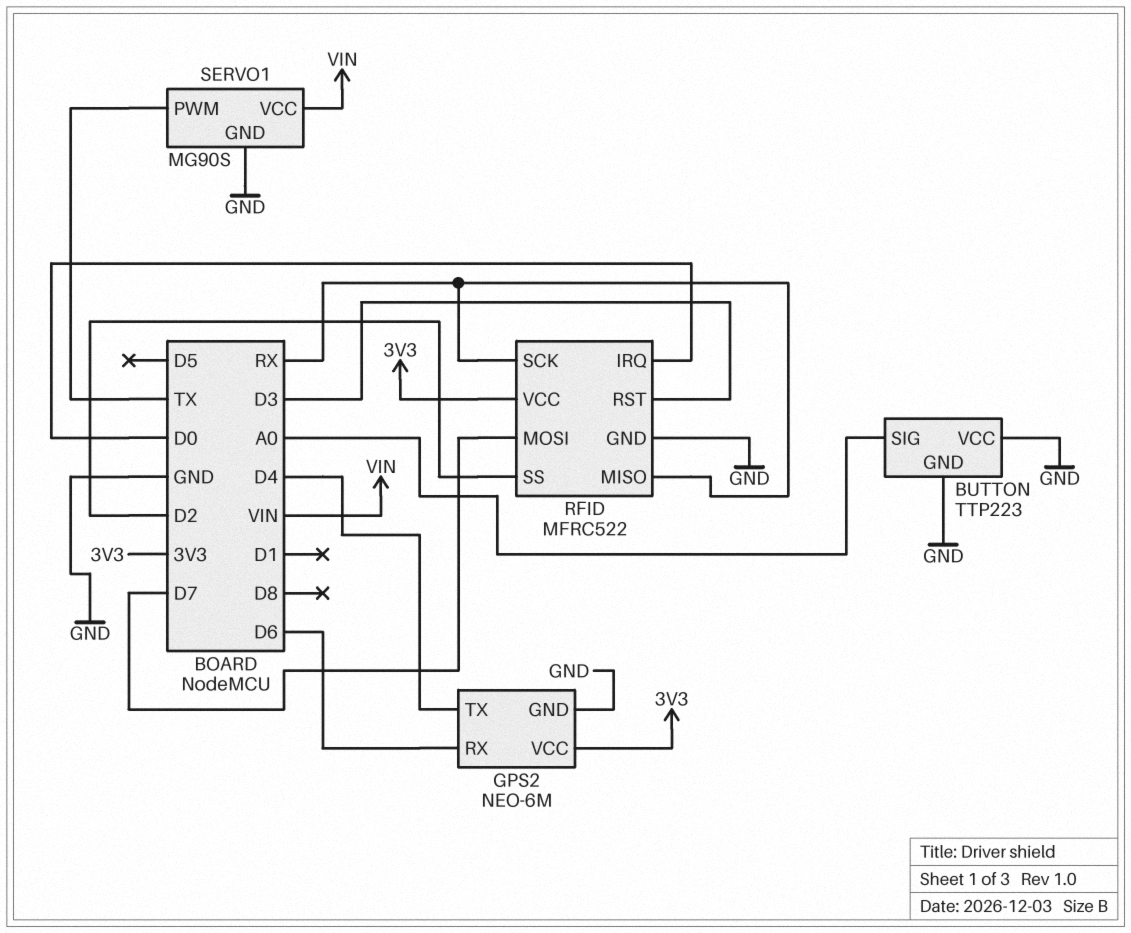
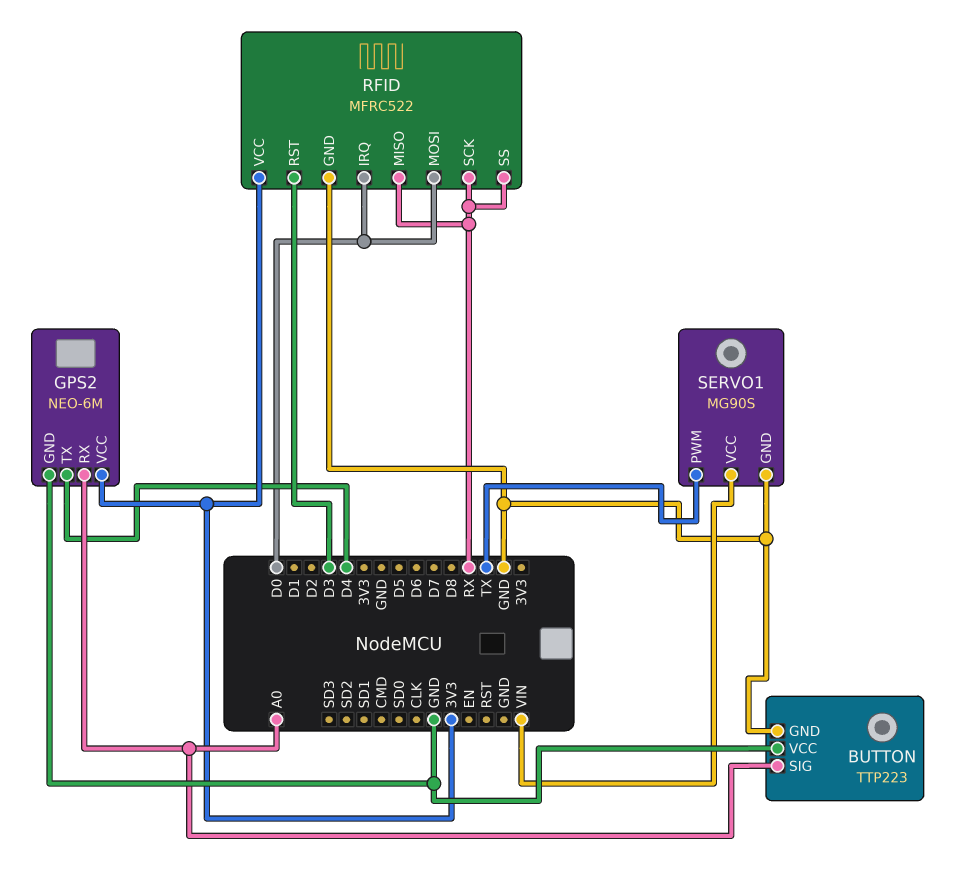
GPS2 pin RX: D6 -> A0
RFID pin MOSI: D7 -> D0
RFID pin SS: D2 -> RX

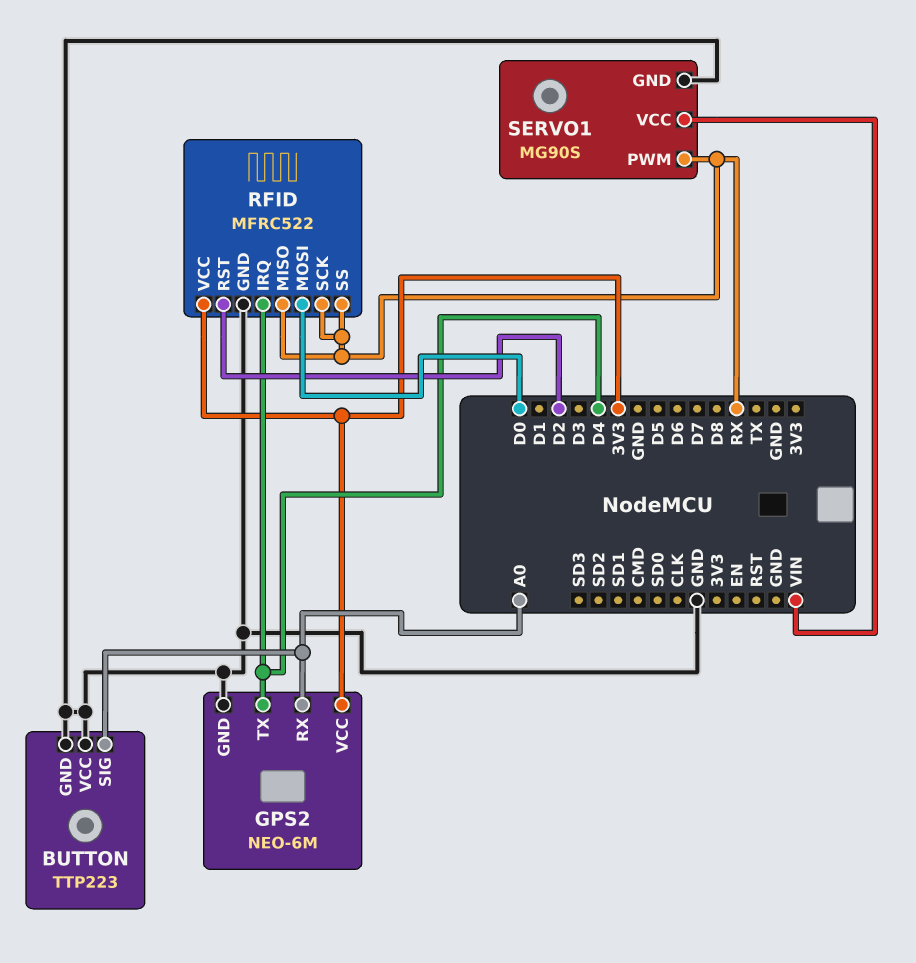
RFID pin IRQ: D0 -> D4
RFID pin RST: D3 -> D2
SERVO1 pin PWM: TX -> RX

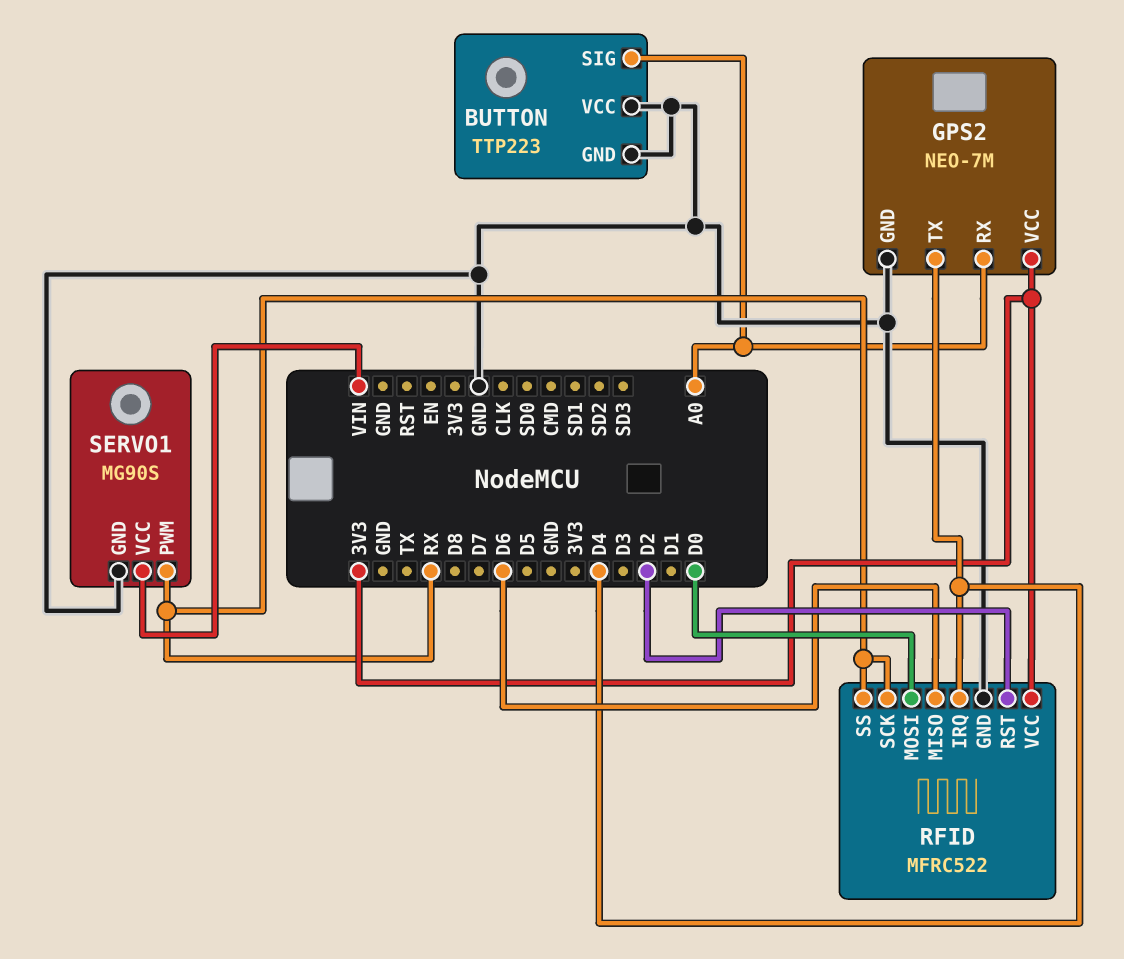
GPS2: NEO-6M -> NEO-7M
RFID pin MISO: RX -> D6

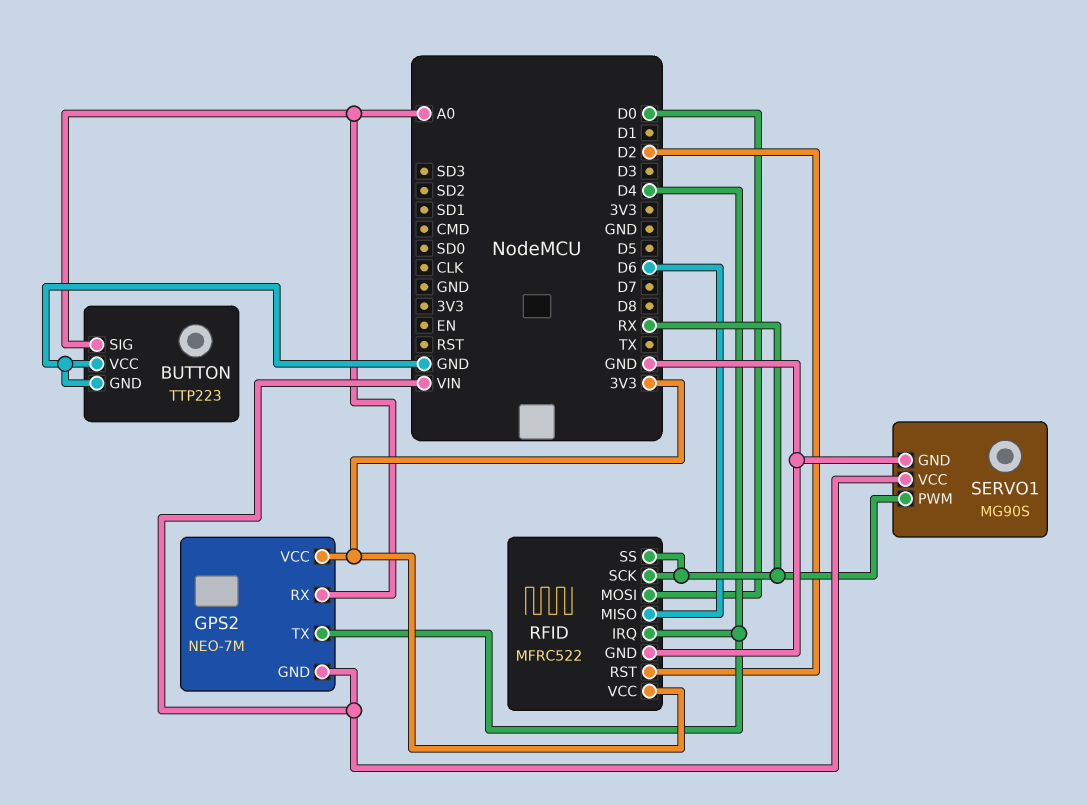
GPS2 pin GND: GND -> VIN

